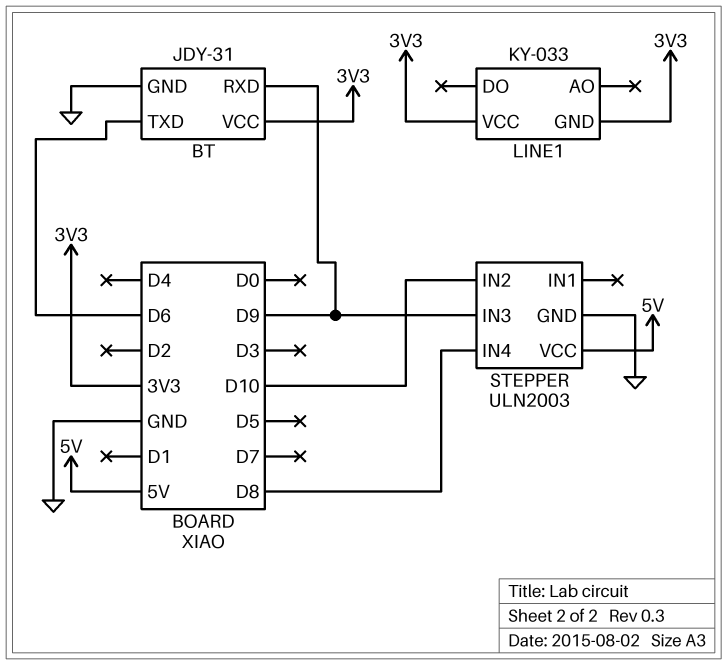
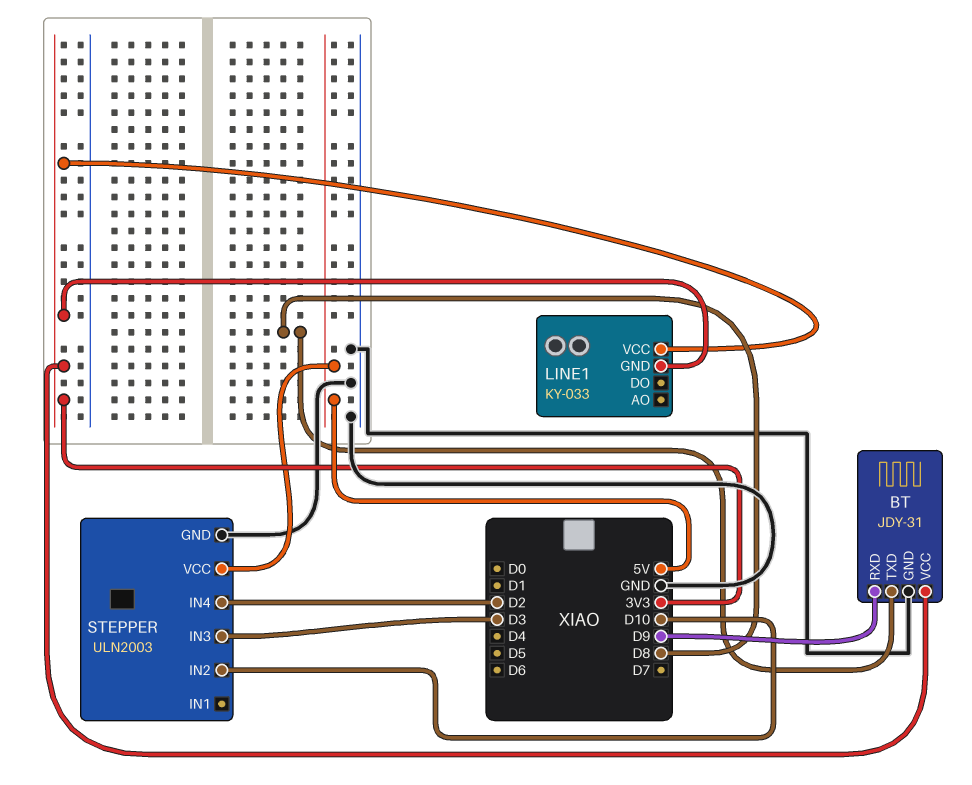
BT pin TXD: D6 -> D8
STEPPER pin IN3: D9 -> D3
STEPPER pin IN4: D8 -> D2

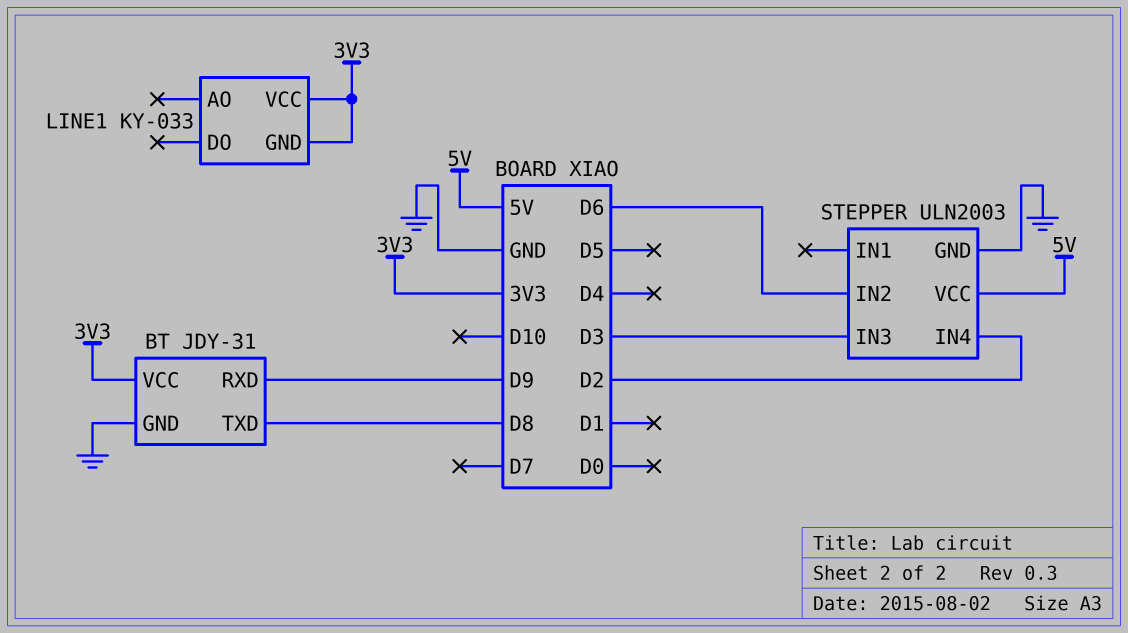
STEPPER pin IN2: D10 -> D6

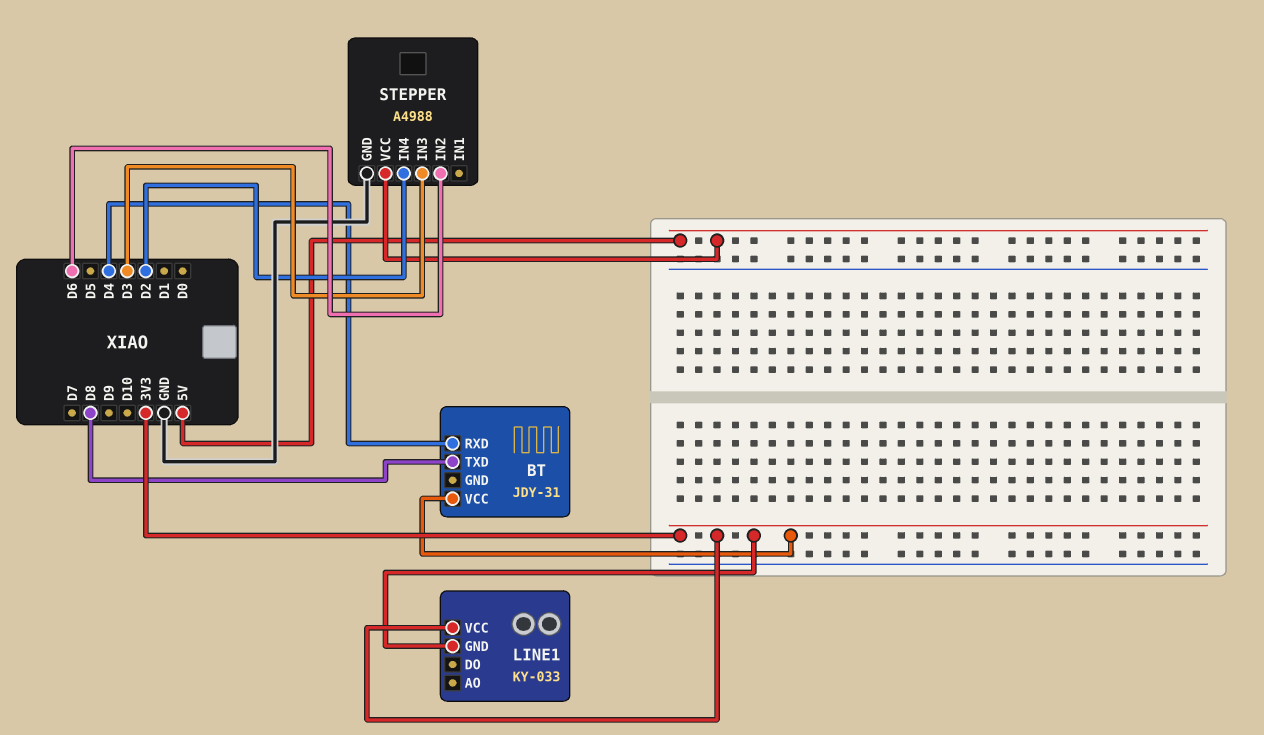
BT pin GND: GND -> none
BT pin RXD: D9 -> D4
STEPPER: ULN2003 -> A4988

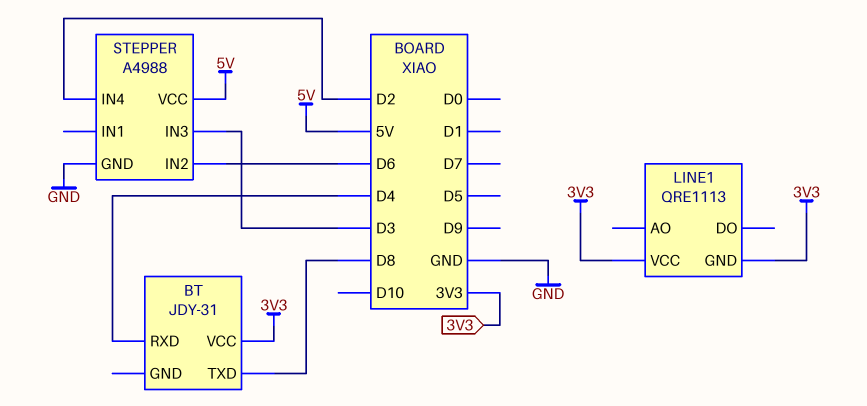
LINE1: KY-033 -> QRE1113

